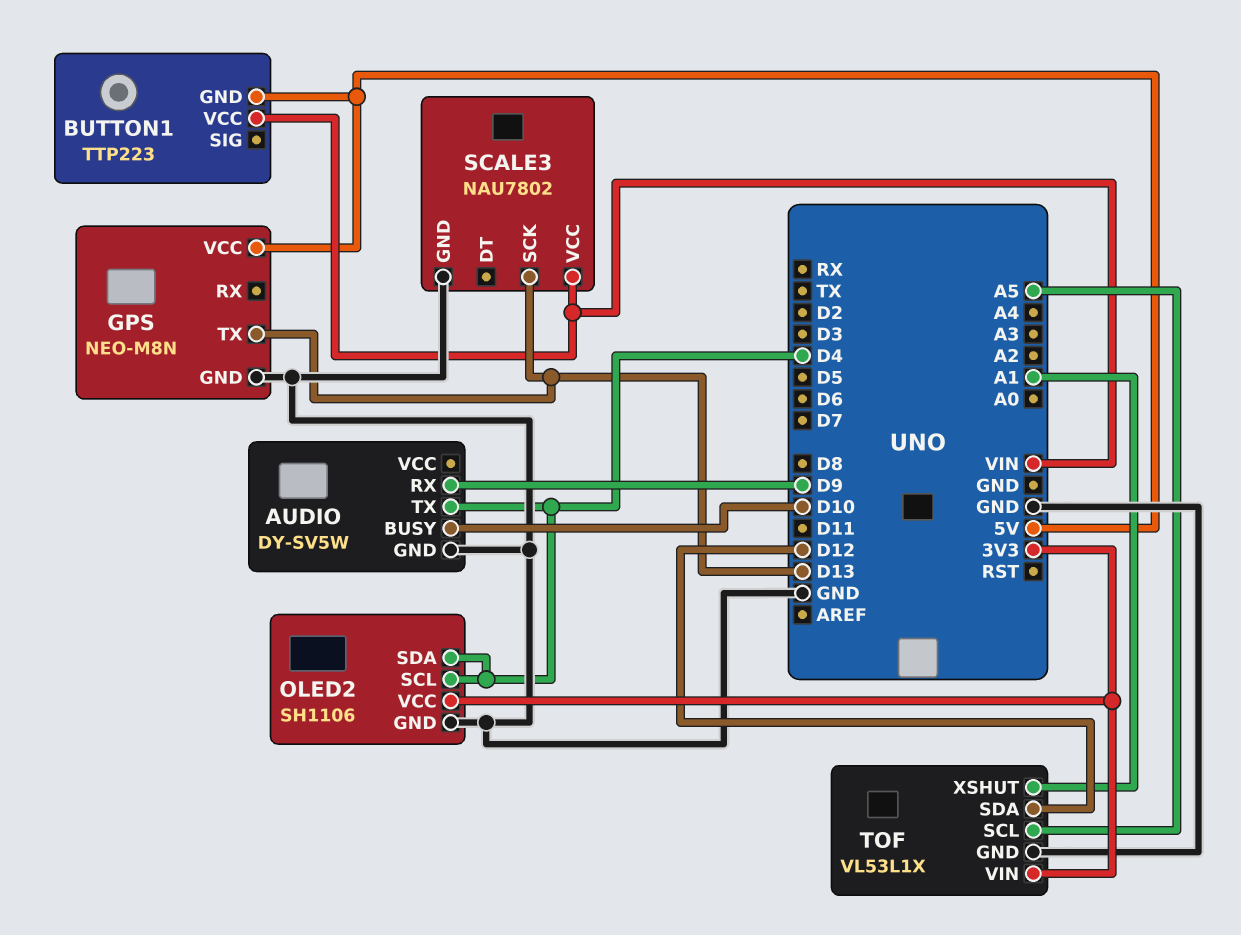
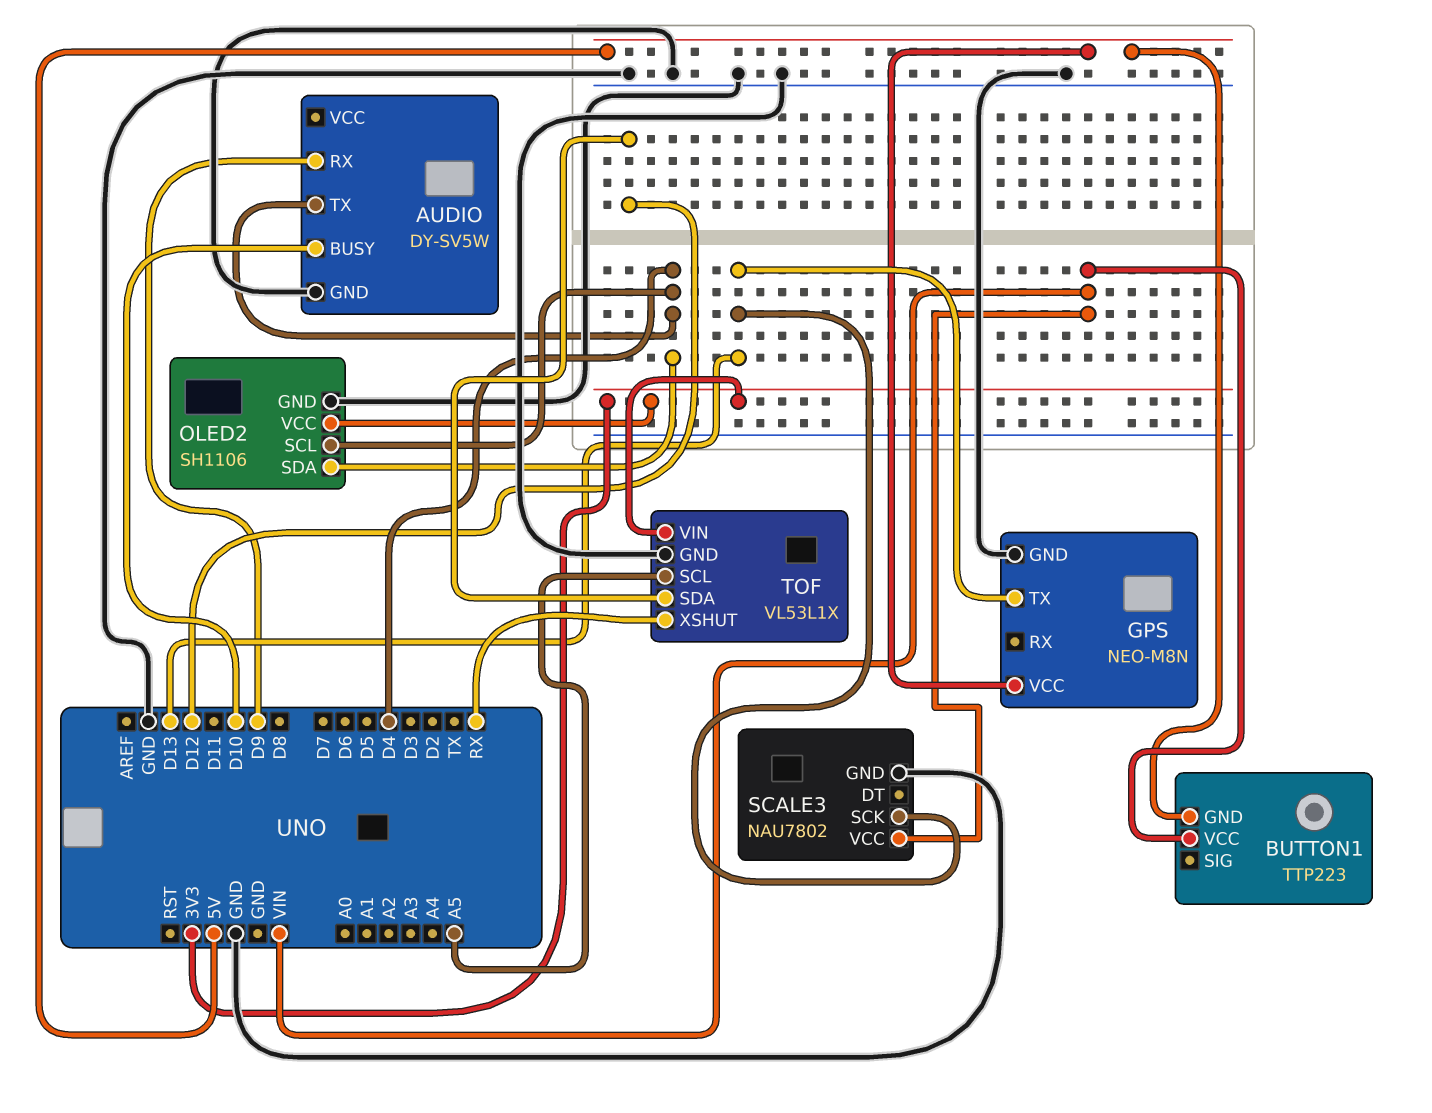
TOF pin XSHUT: A1 -> RX

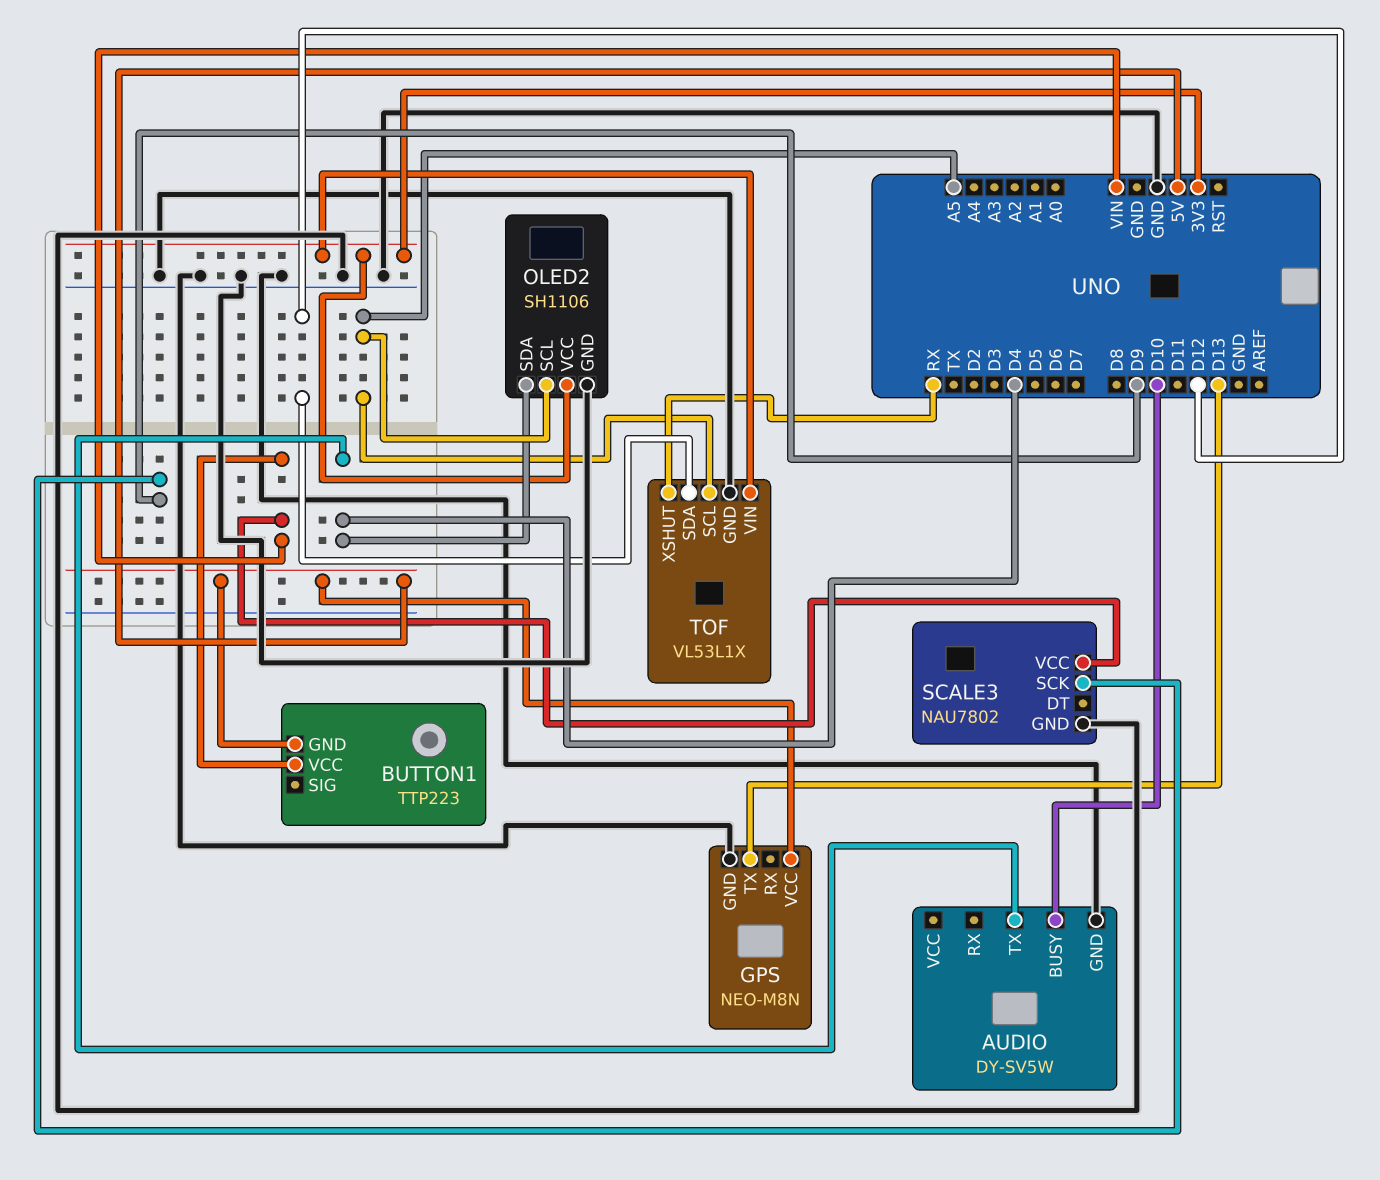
AUDIO pin RX: D9 -> none
OLED2 pin SCL: D4 -> A5
SCALE3 pin SCK: D13 -> D9

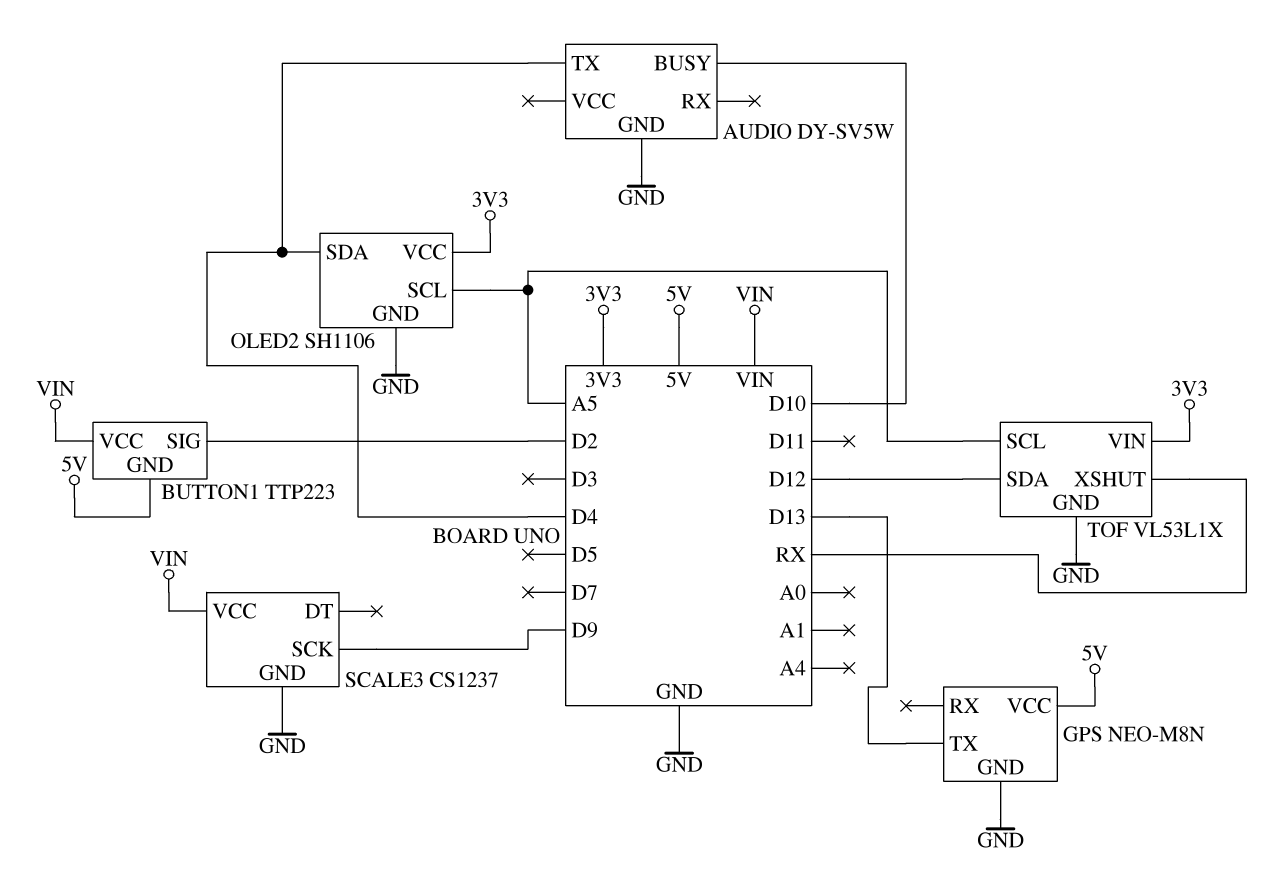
BUTTON1 pin SIG: none -> D2
SCALE3: NAU7802 -> CS1237

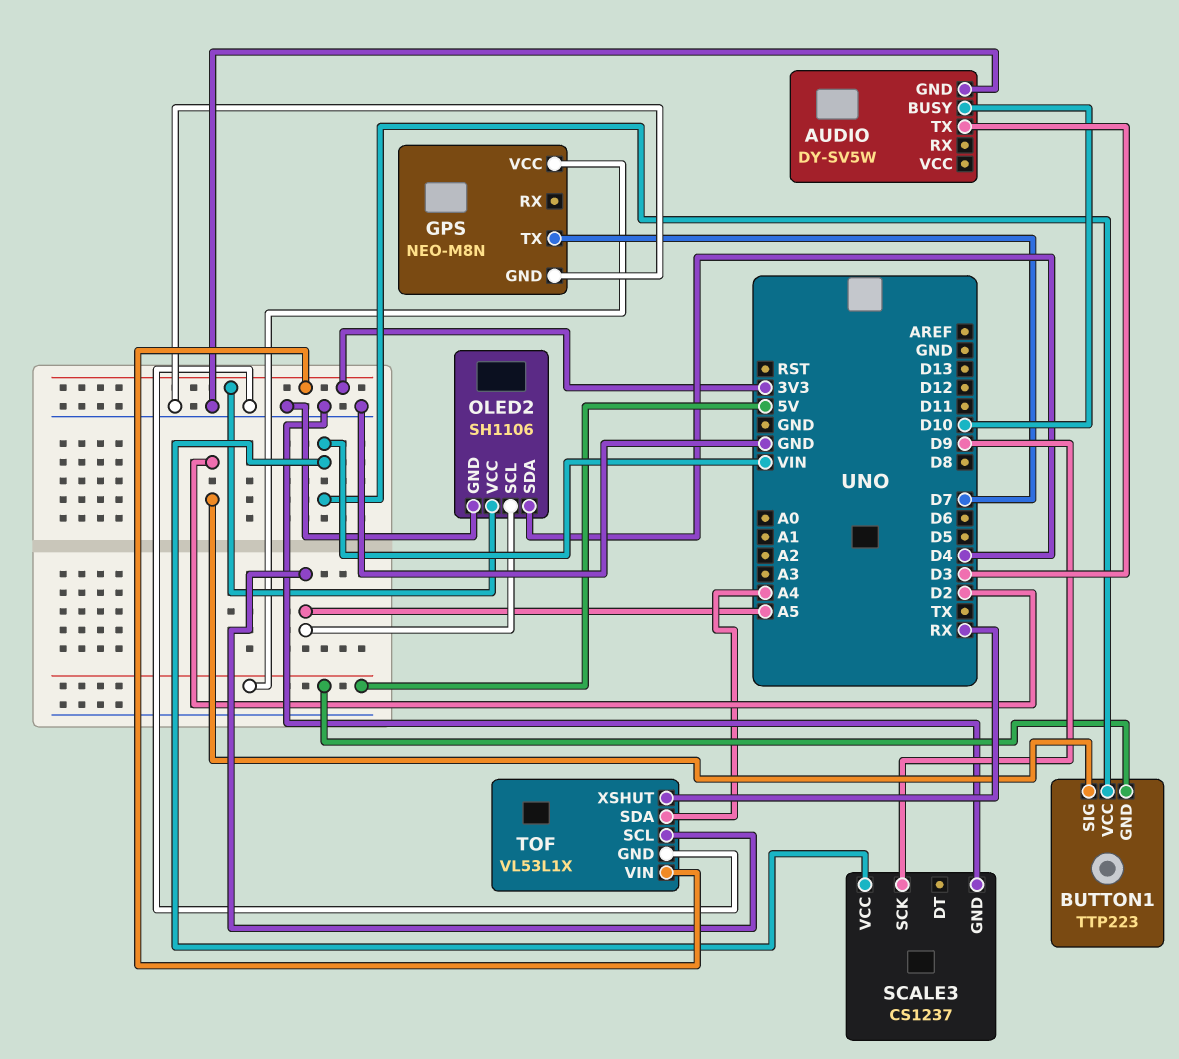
AUDIO pin TX: D4 -> D3
GPS pin TX: D13 -> D7
TOF pin SDA: D12 -> A4

